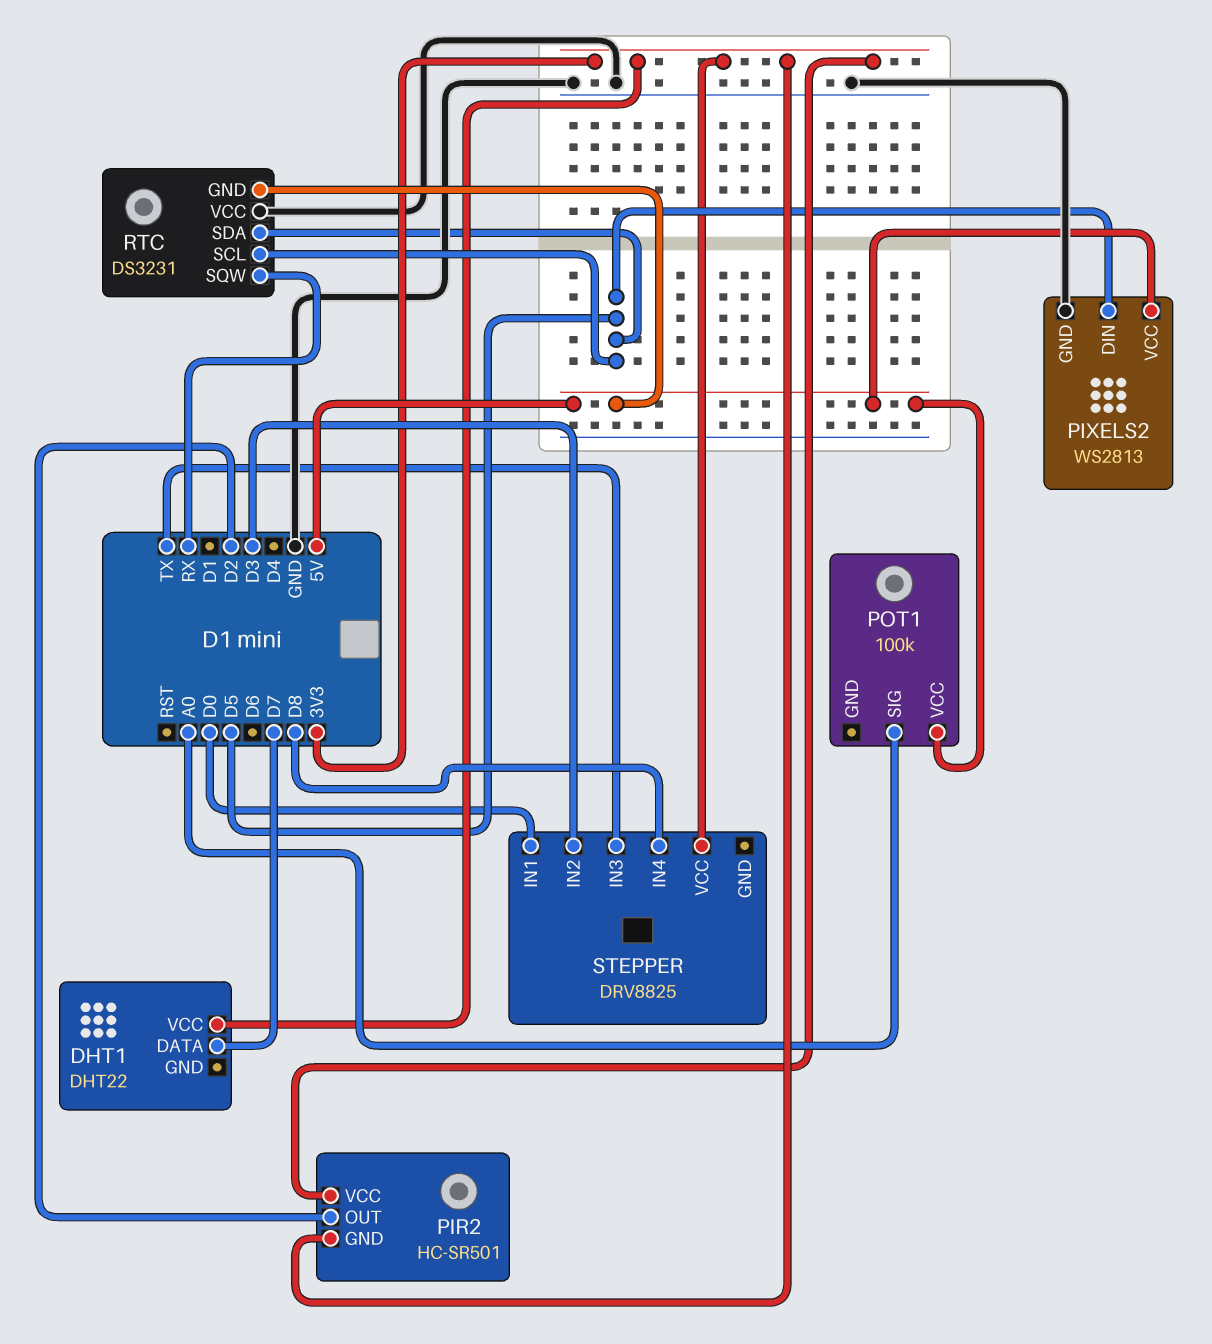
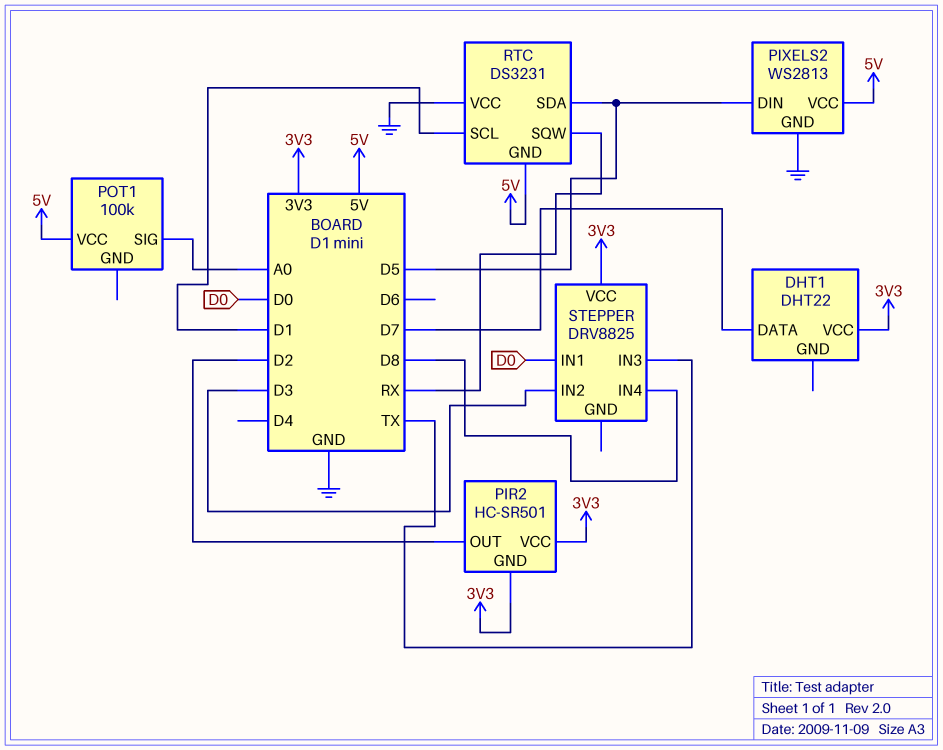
RTC pin SCL: D5 -> D1

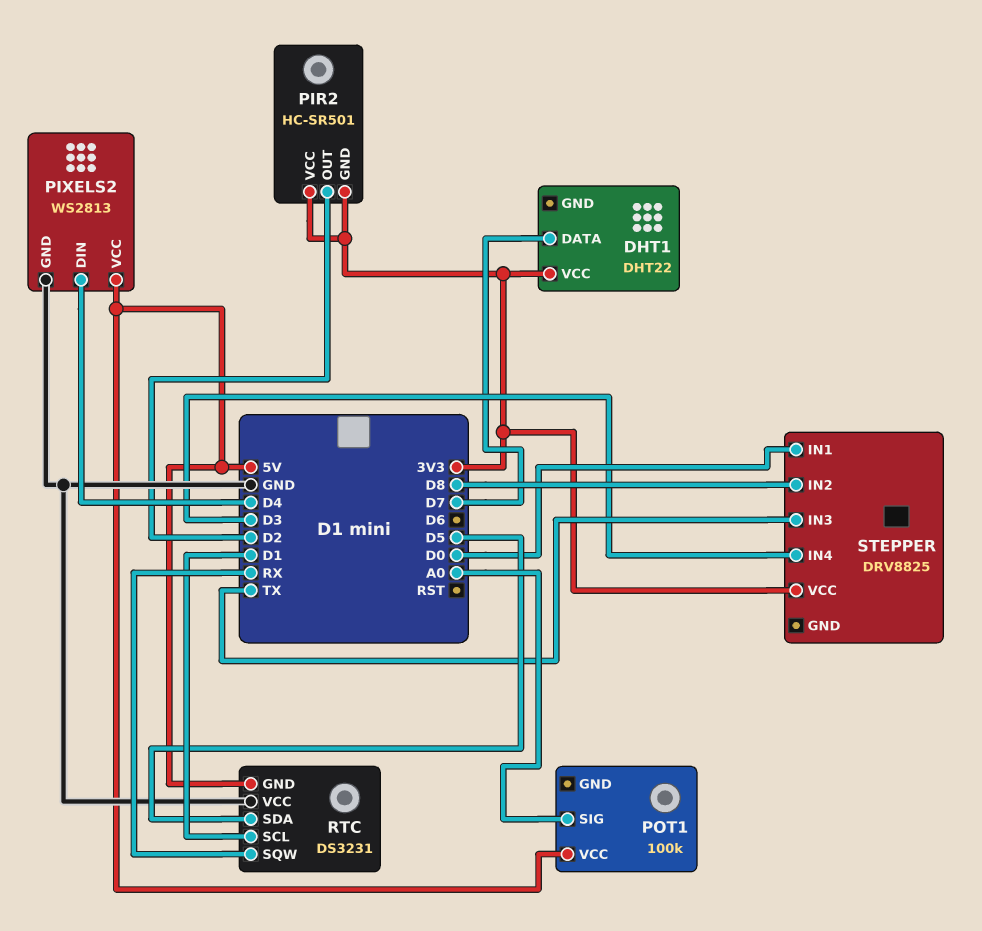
PIXELS2 pin DIN: D5 -> D4
STEPPER pin IN2: D3 -> D8
STEPPER pin IN4: D8 -> D3

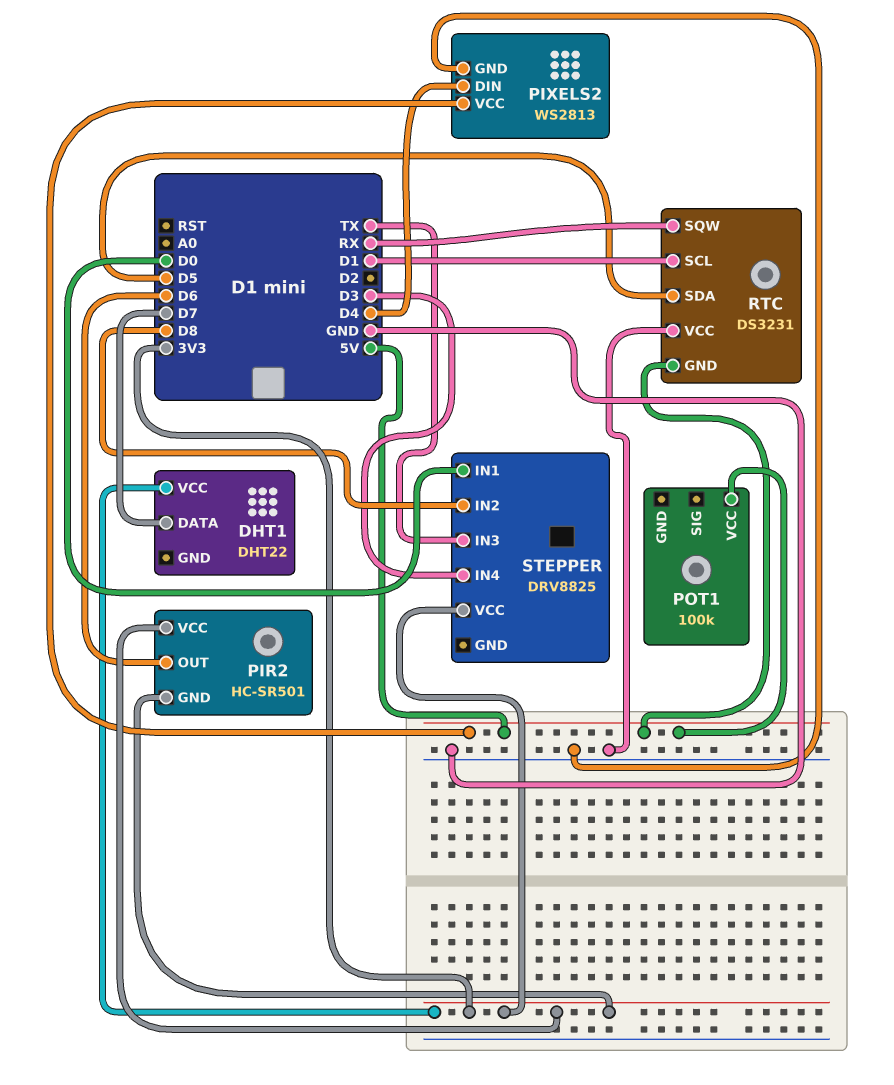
PIR2 pin OUT: D2 -> D6
POT1 pin SIG: A0 -> none

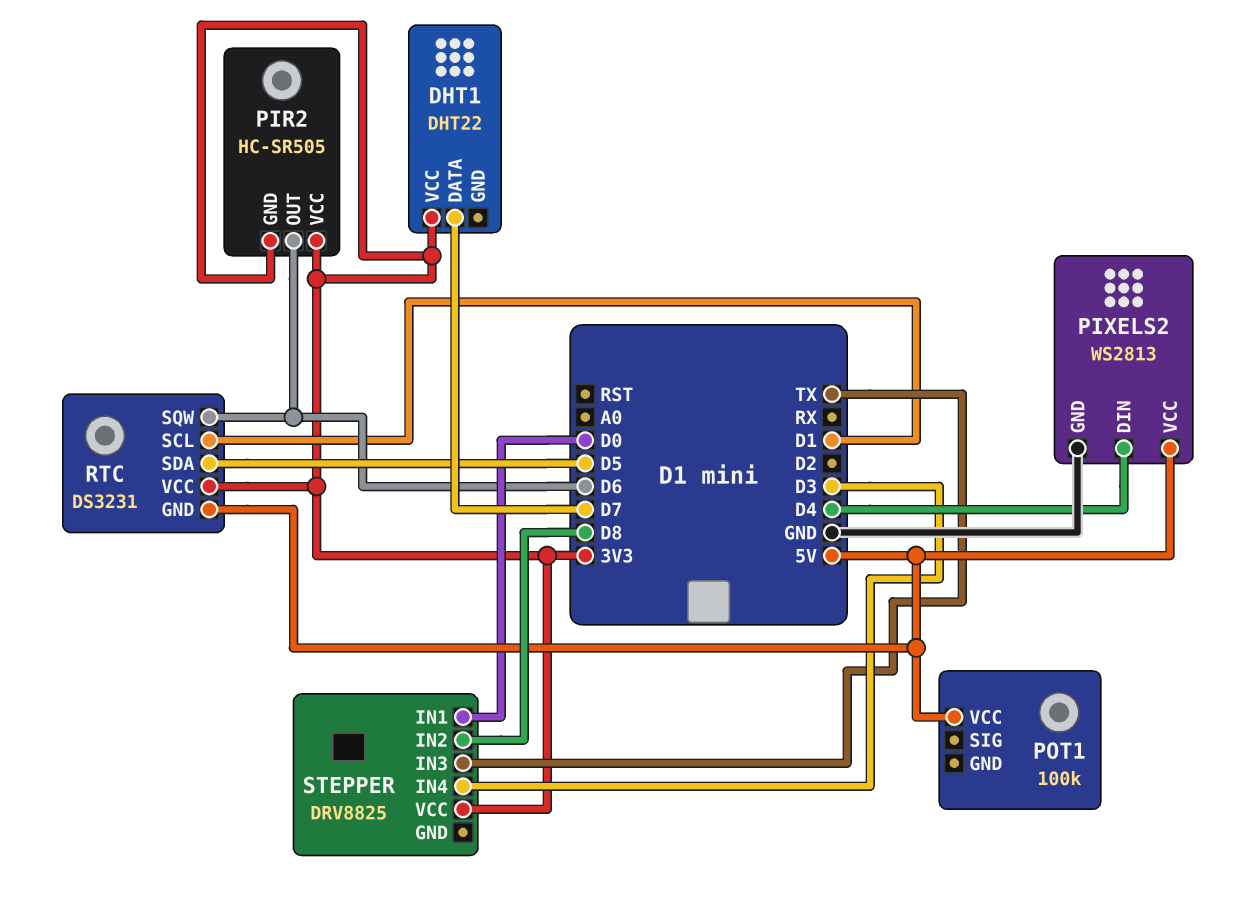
PIR2: HC-SR501 -> HC-SR505
RTC pin SQW: RX -> D6
RTC pin VCC: GND -> 3V3

